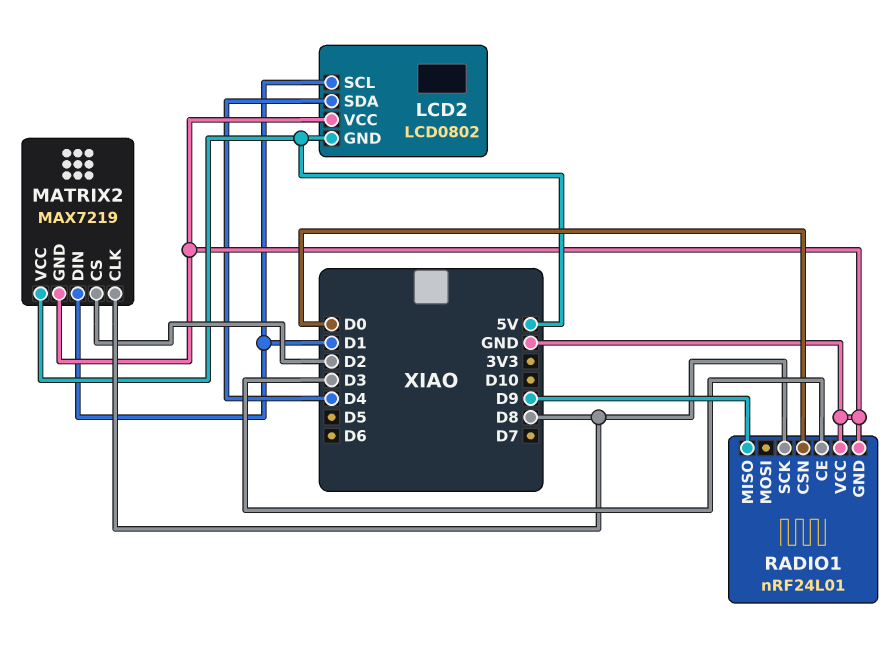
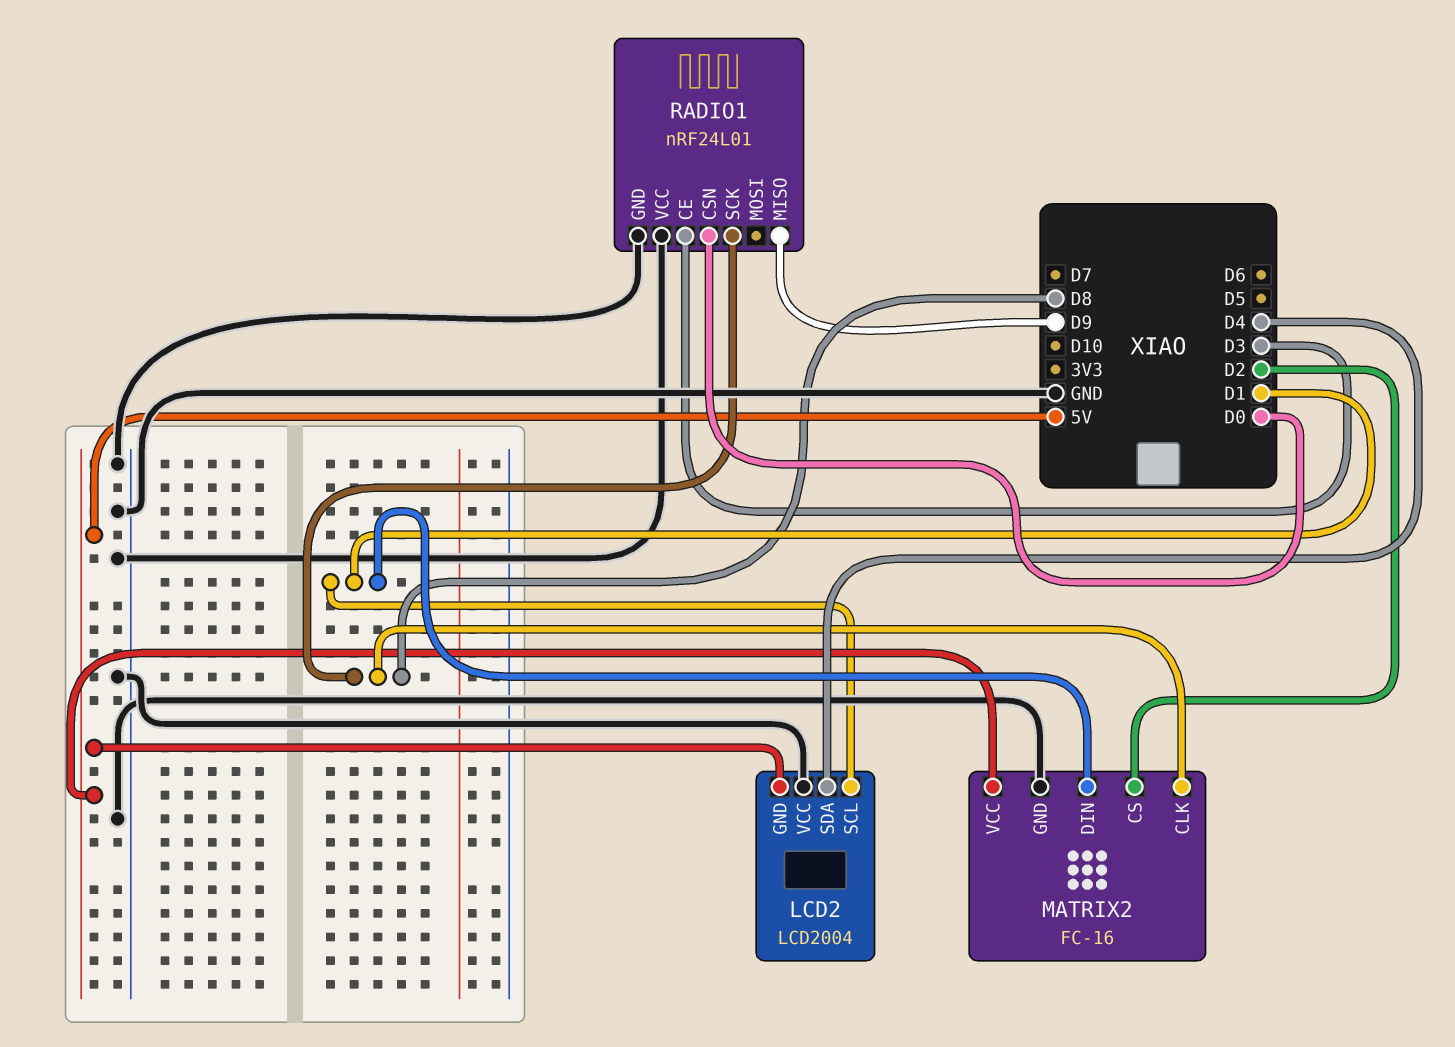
LCD2: LCD0802 -> LCD2004
MATRIX2: MAX7219 -> FC-16

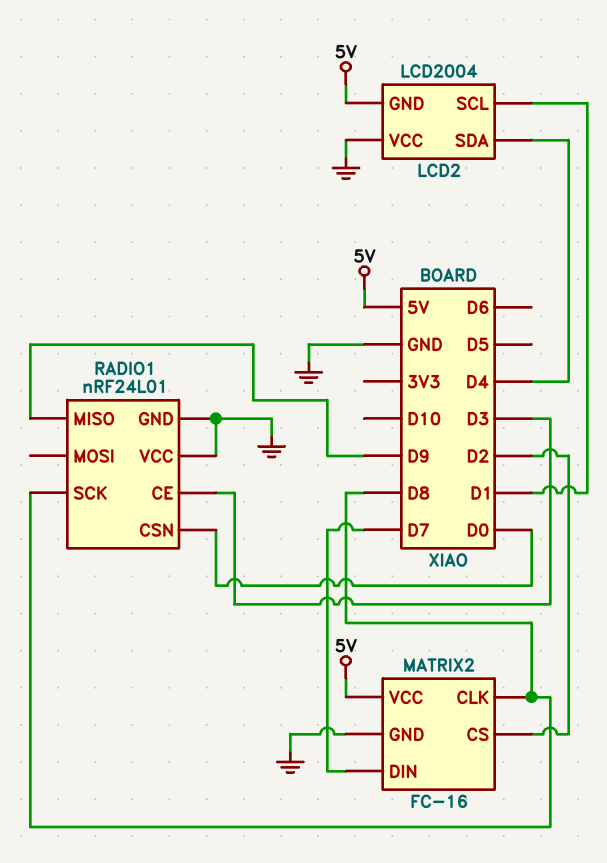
MATRIX2 pin DIN: D1 -> D7

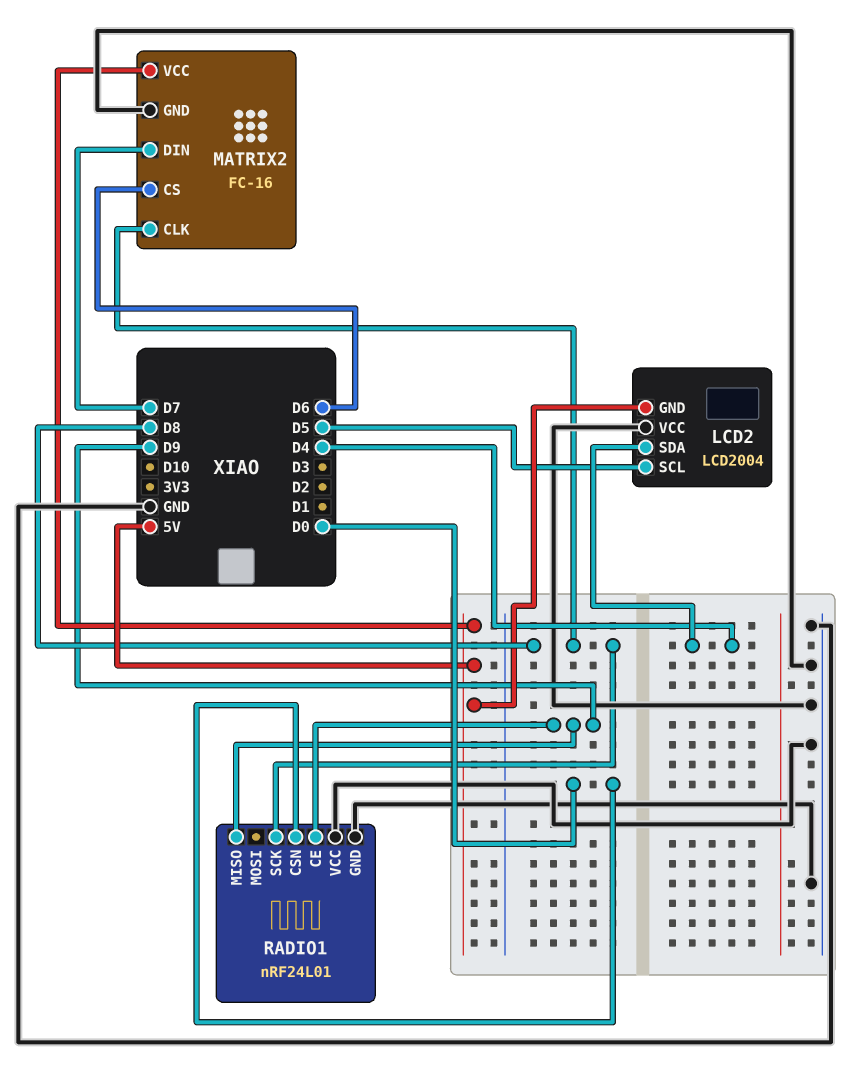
LCD2 pin SCL: D1 -> D5
MATRIX2 pin CS: D2 -> D6
RADIO1 pin CE: D3 -> D9

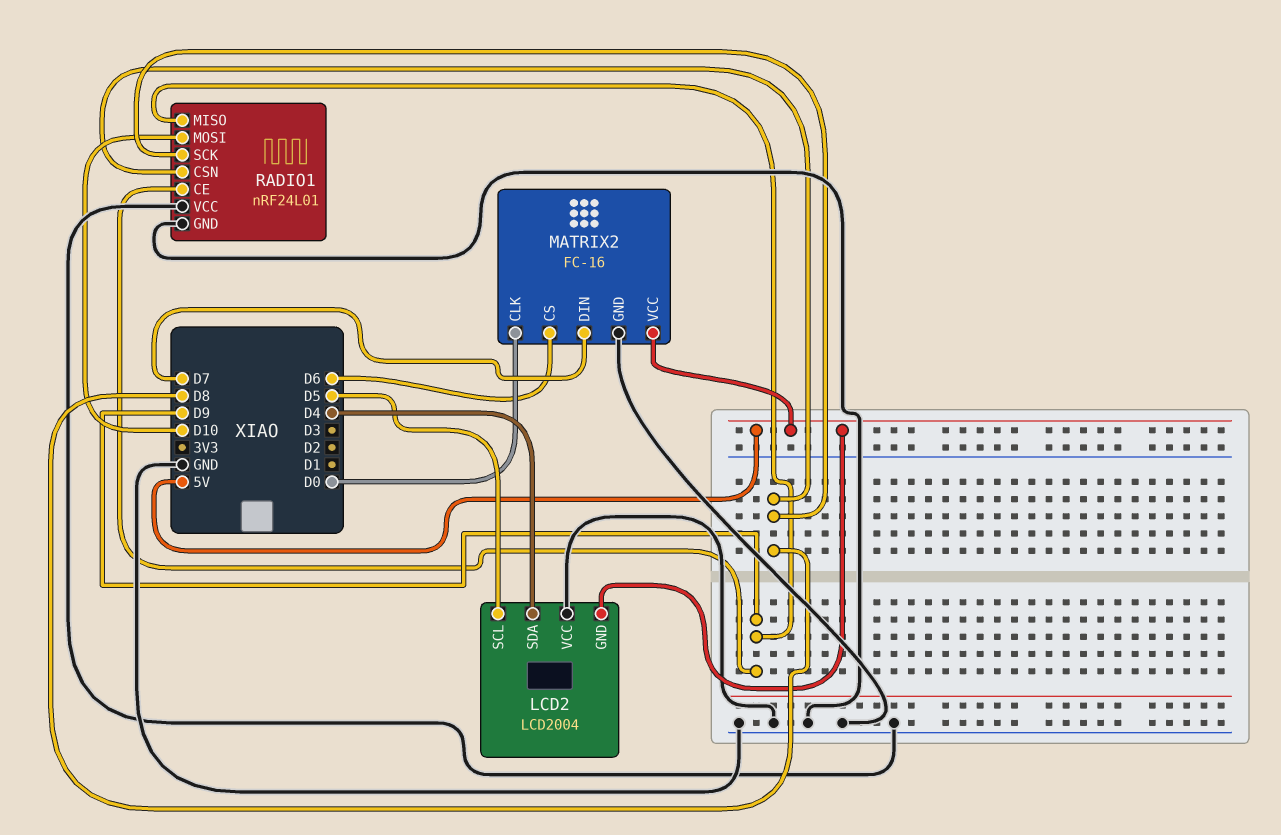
MATRIX2 pin CLK: D8 -> D0
RADIO1 pin CSN: D0 -> D8
RADIO1 pin MOSI: none -> D10

